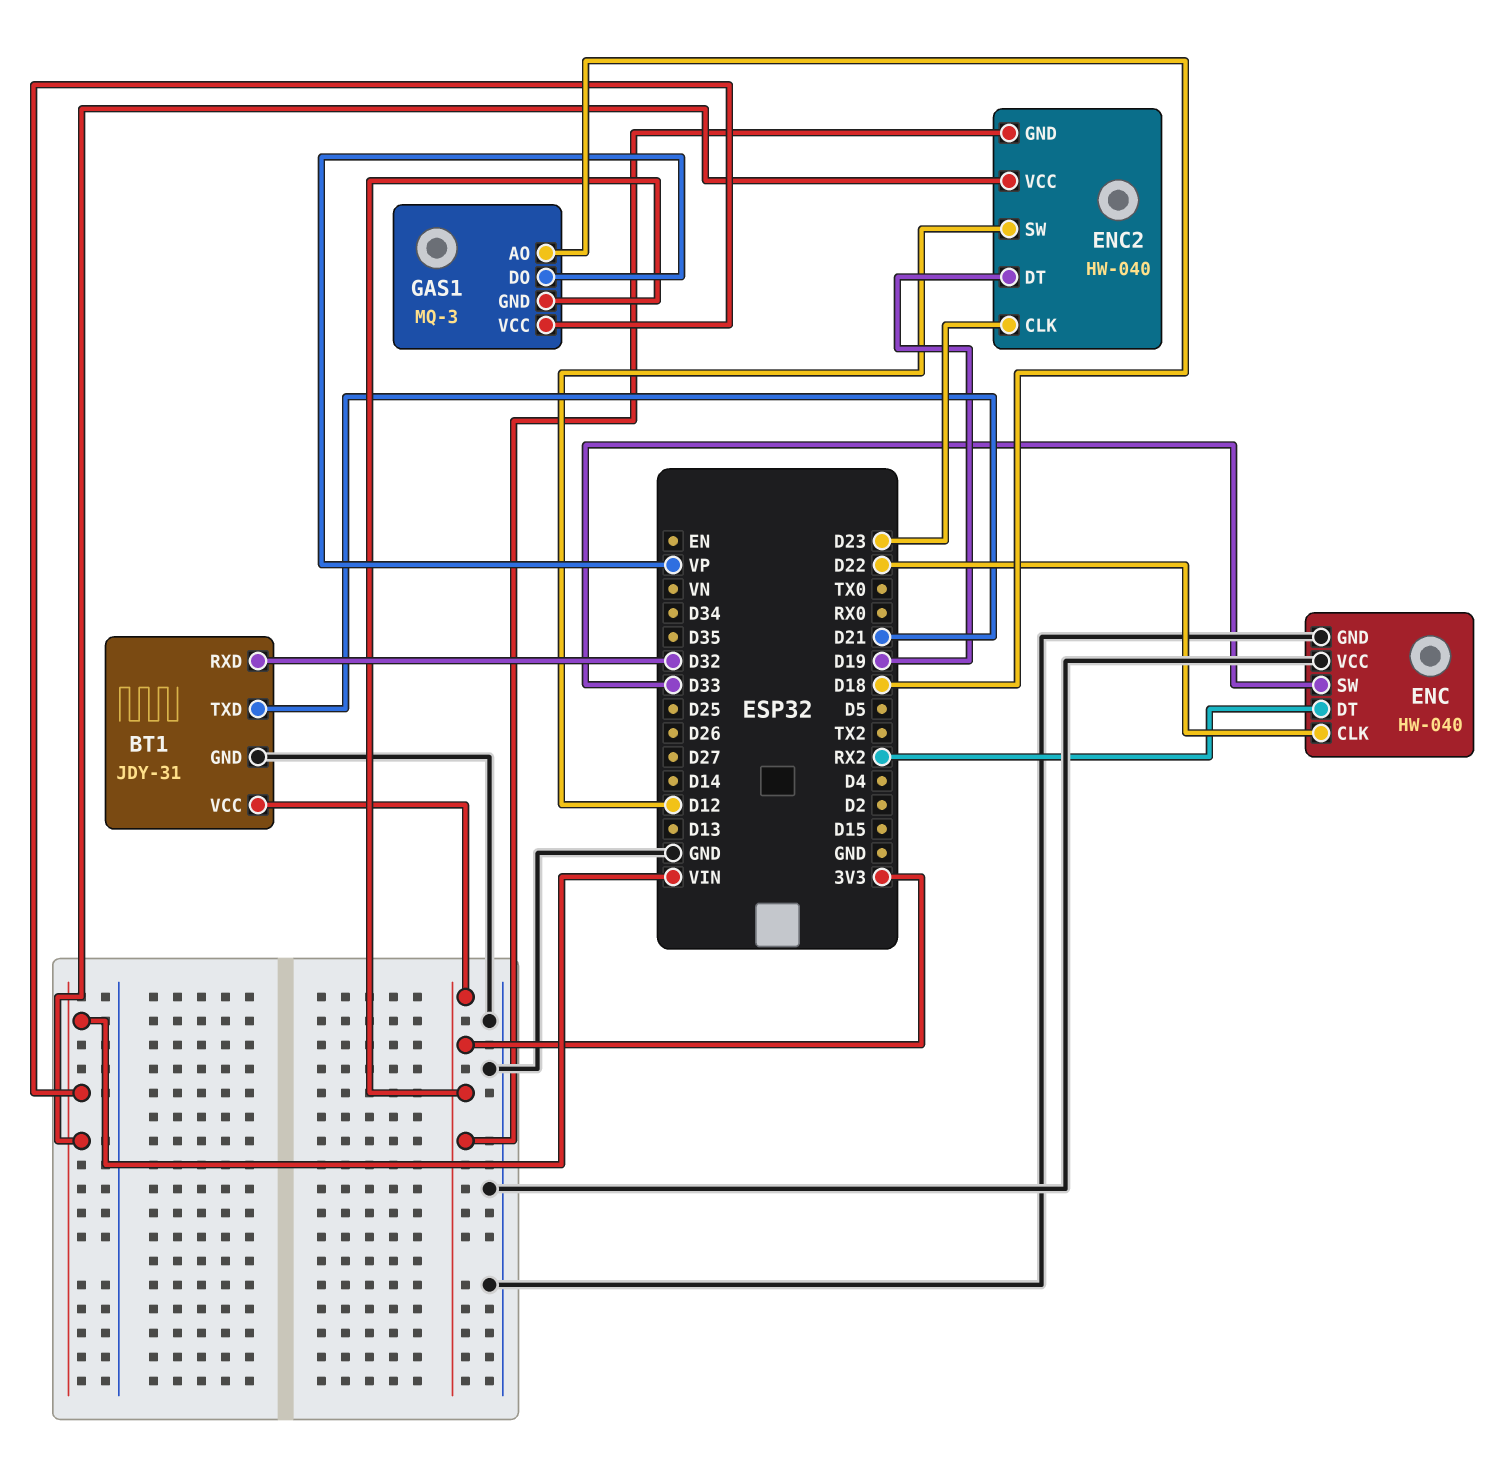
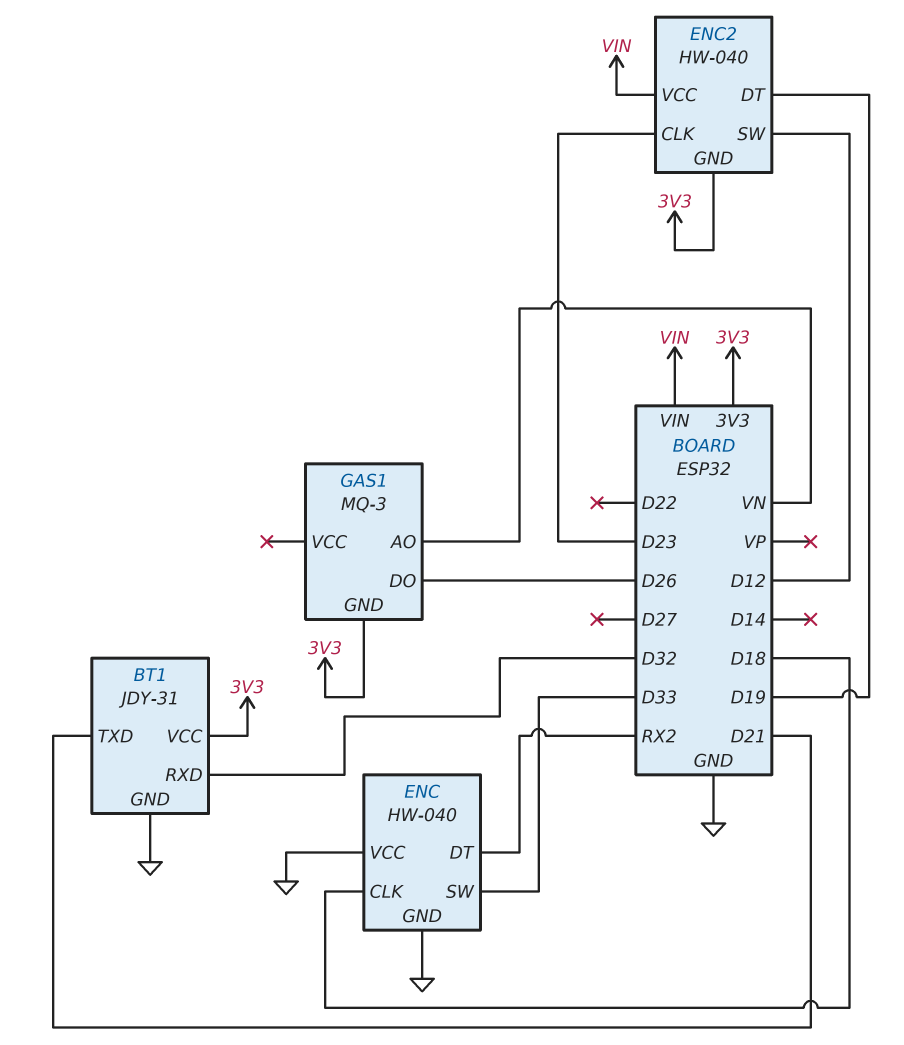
ENC pin CLK: D22 -> D18
GAS1 pin AO: D18 -> VN
GAS1 pin DO: VP -> D26
GAS1 pin VCC: VIN -> none

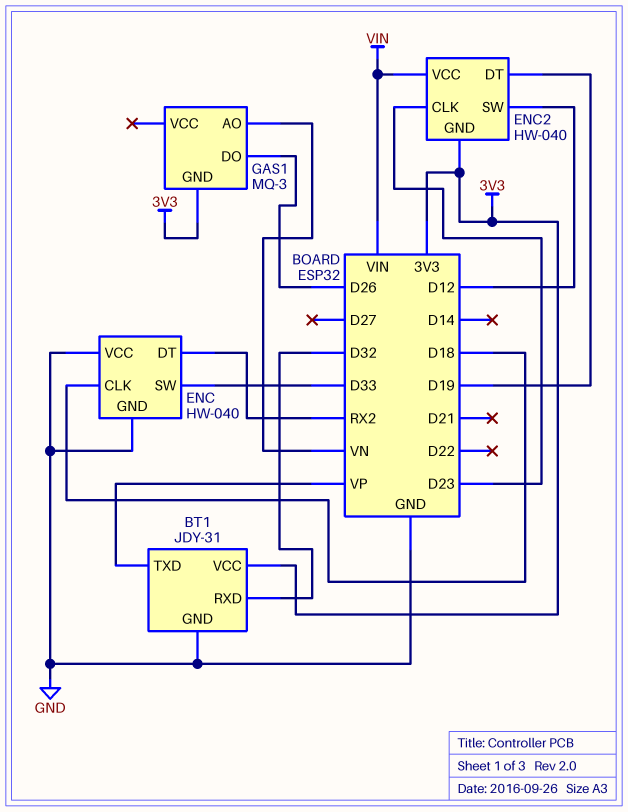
BT1 pin TXD: D21 -> VP

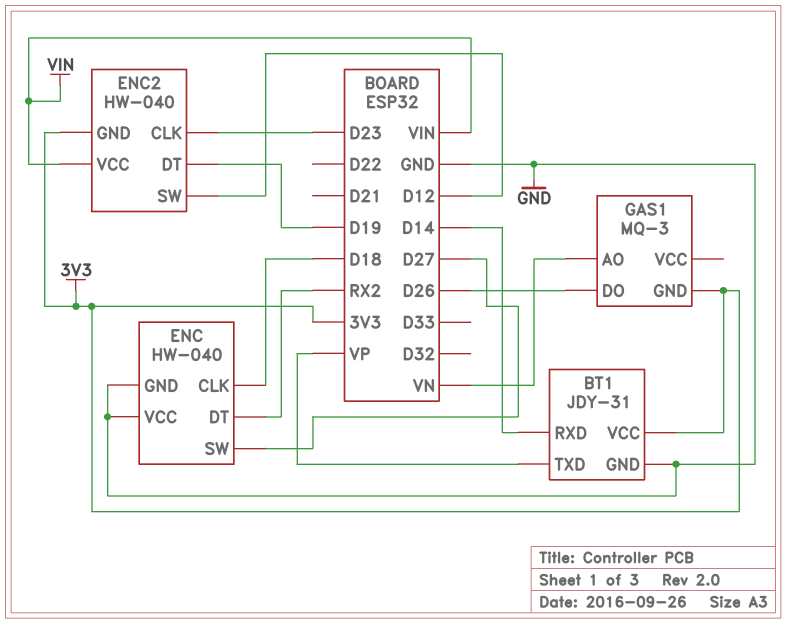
BT1 pin RXD: D32 -> D14
ENC pin SW: D33 -> D27

